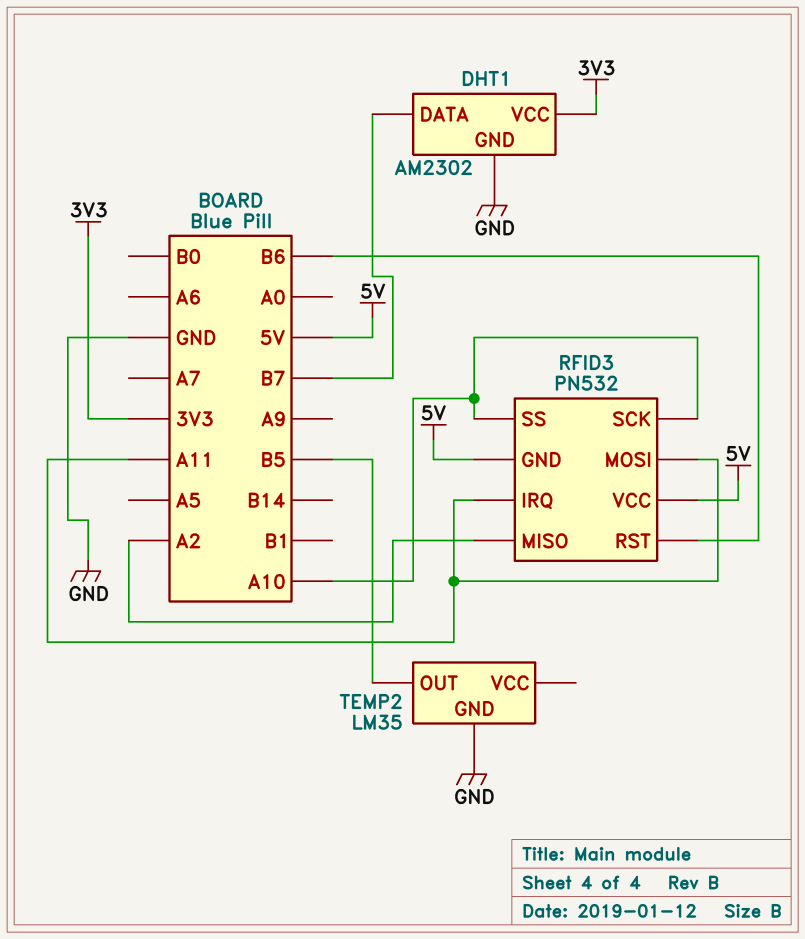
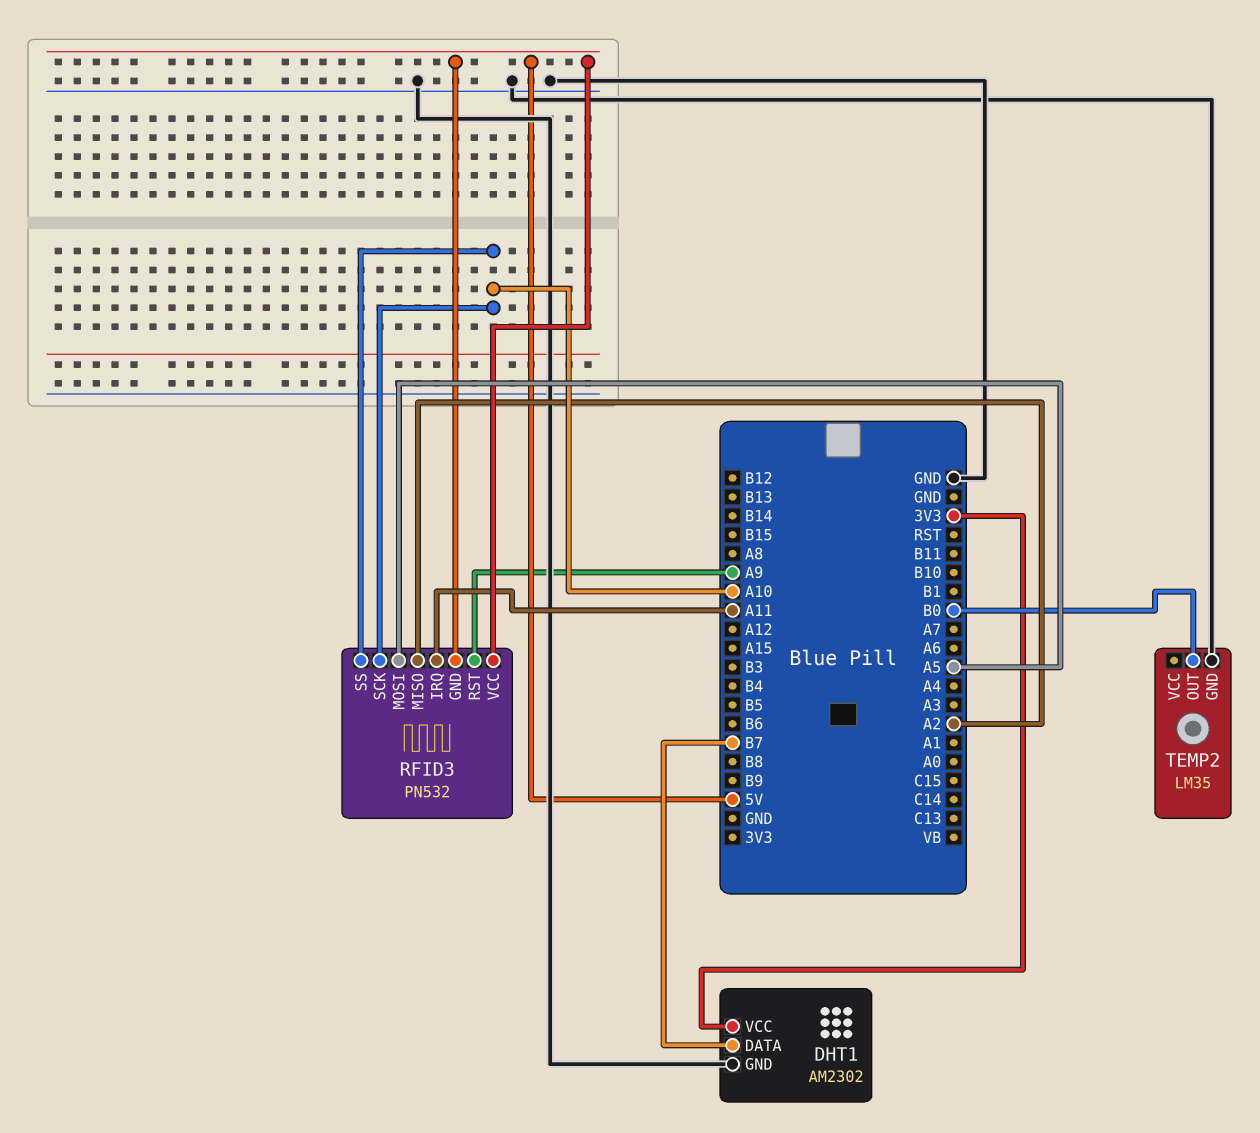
RFID3 pin MOSI: A11 -> A5
RFID3 pin RST: B6 -> A9
TEMP2 pin OUT: B5 -> B0

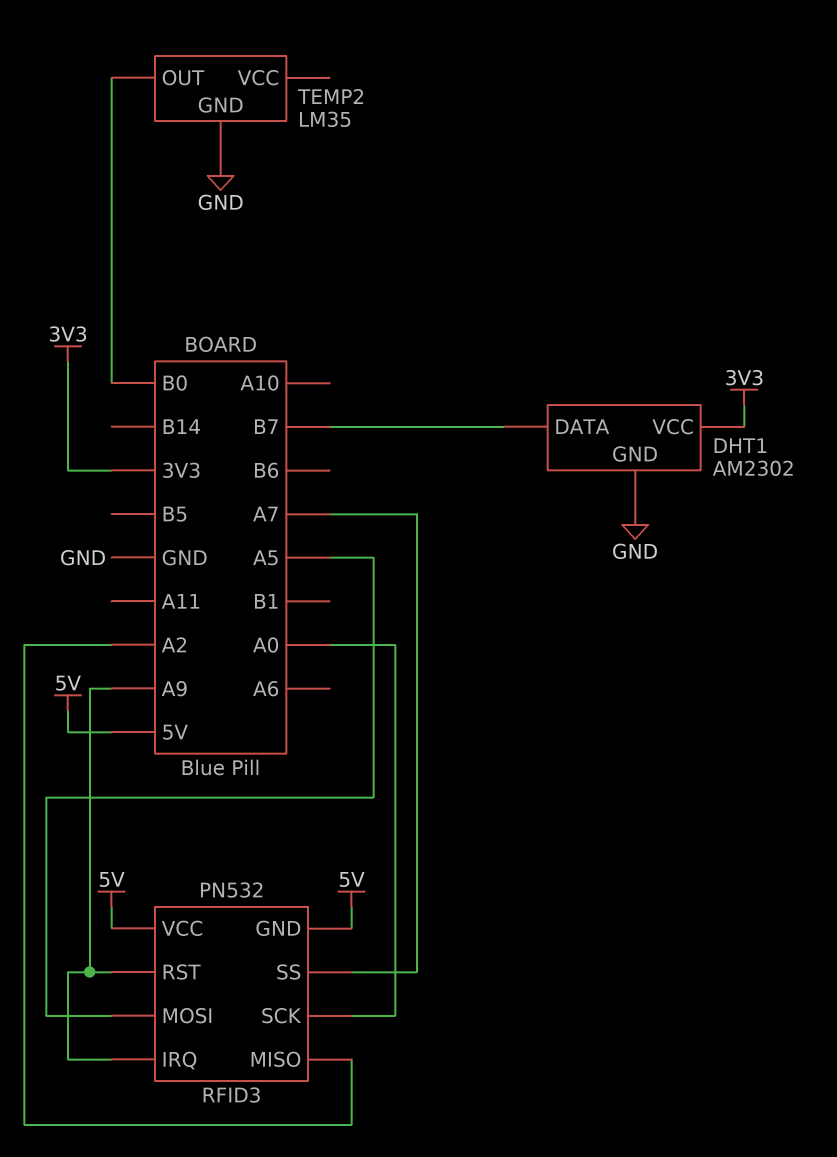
RFID3 pin IRQ: A11 -> A9
RFID3 pin SCK: A10 -> A0
RFID3 pin SS: A10 -> A7

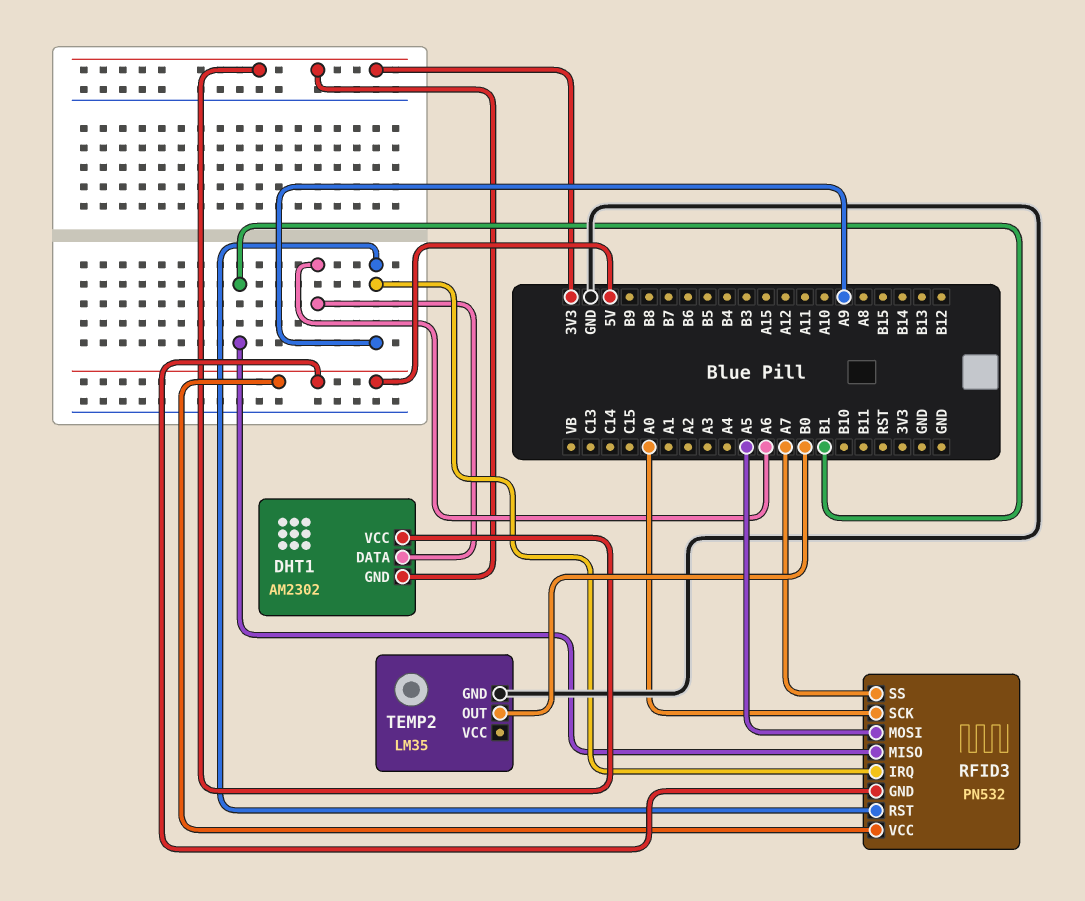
DHT1 pin DATA: B7 -> A6
DHT1 pin GND: GND -> 3V3
RFID3 pin MISO: A2 -> B1

